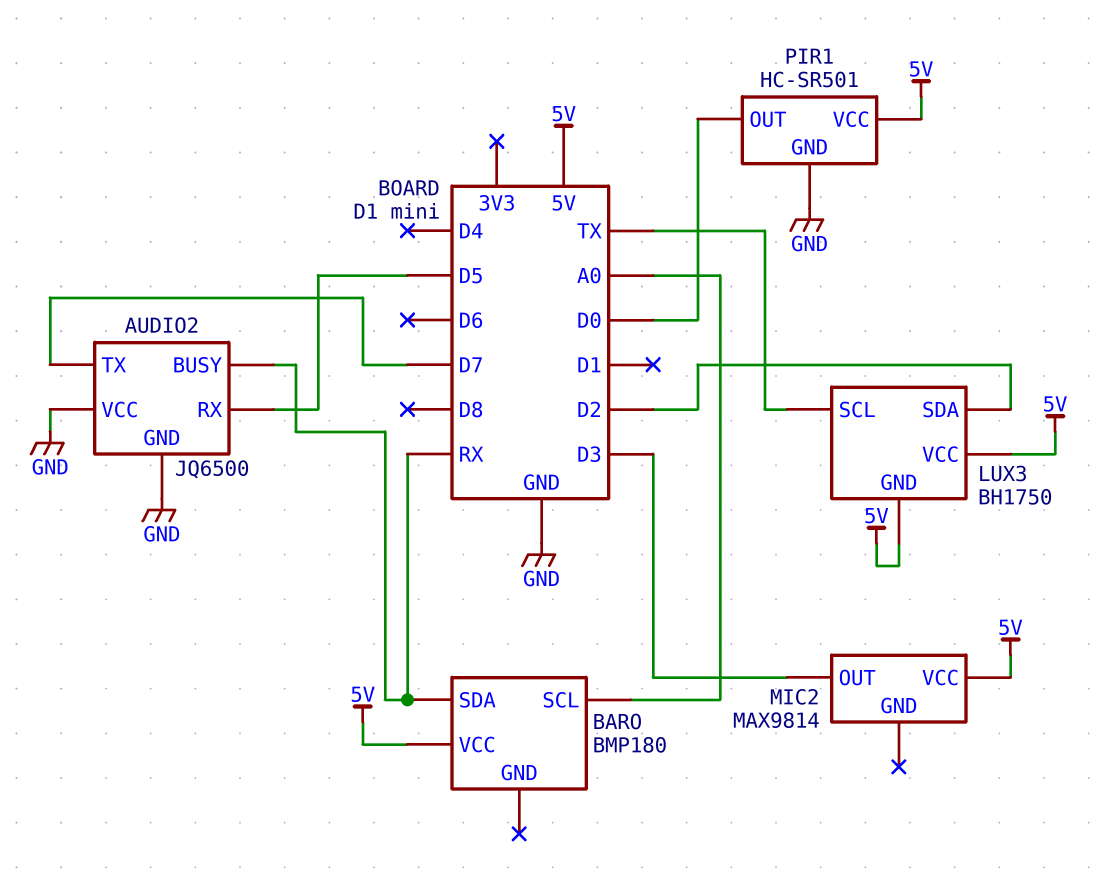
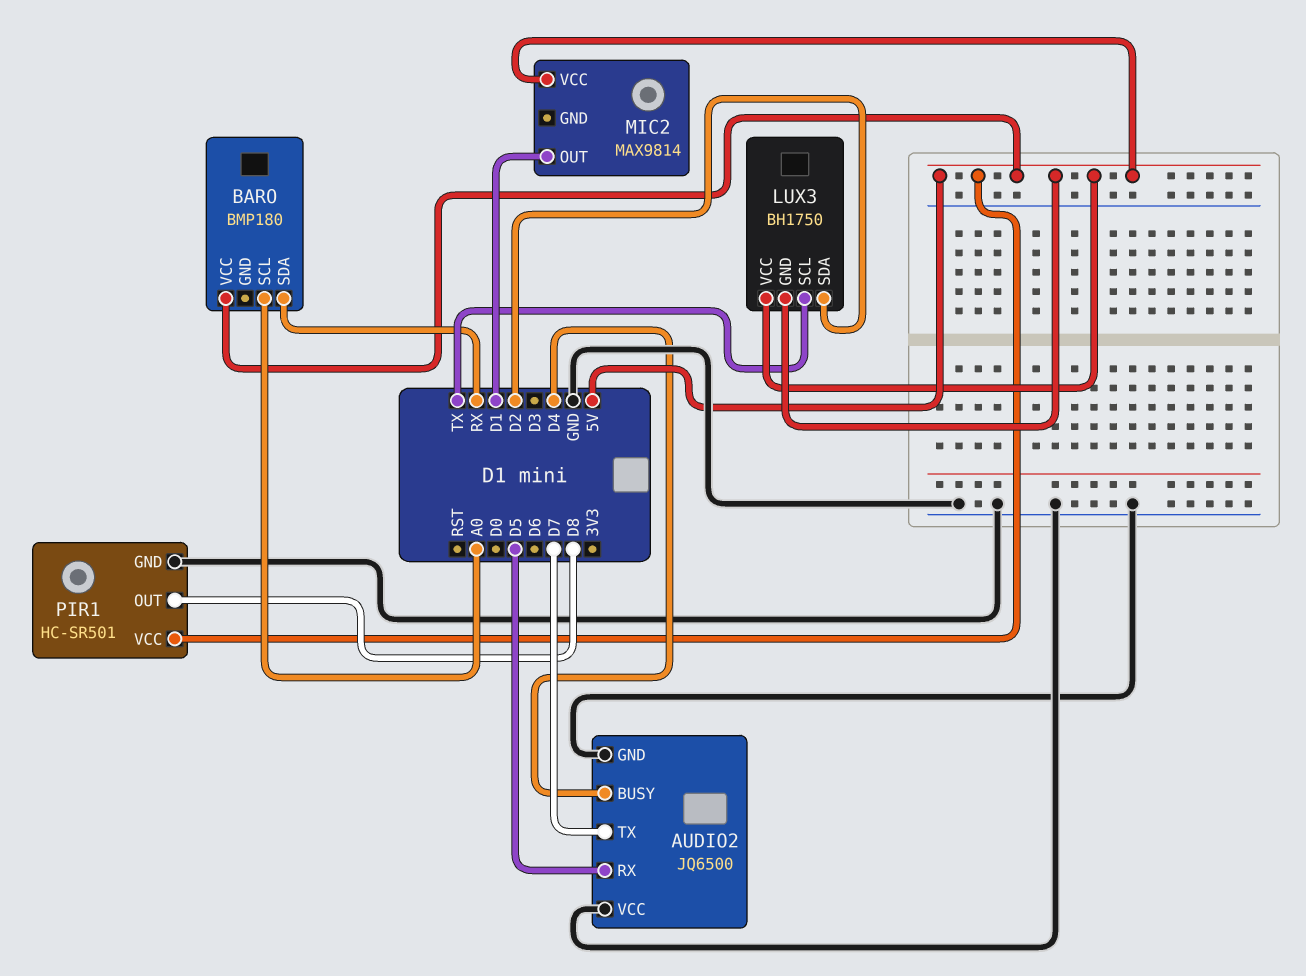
AUDIO2 pin BUSY: RX -> D4
MIC2 pin OUT: D3 -> D1
PIR1 pin OUT: D0 -> D8

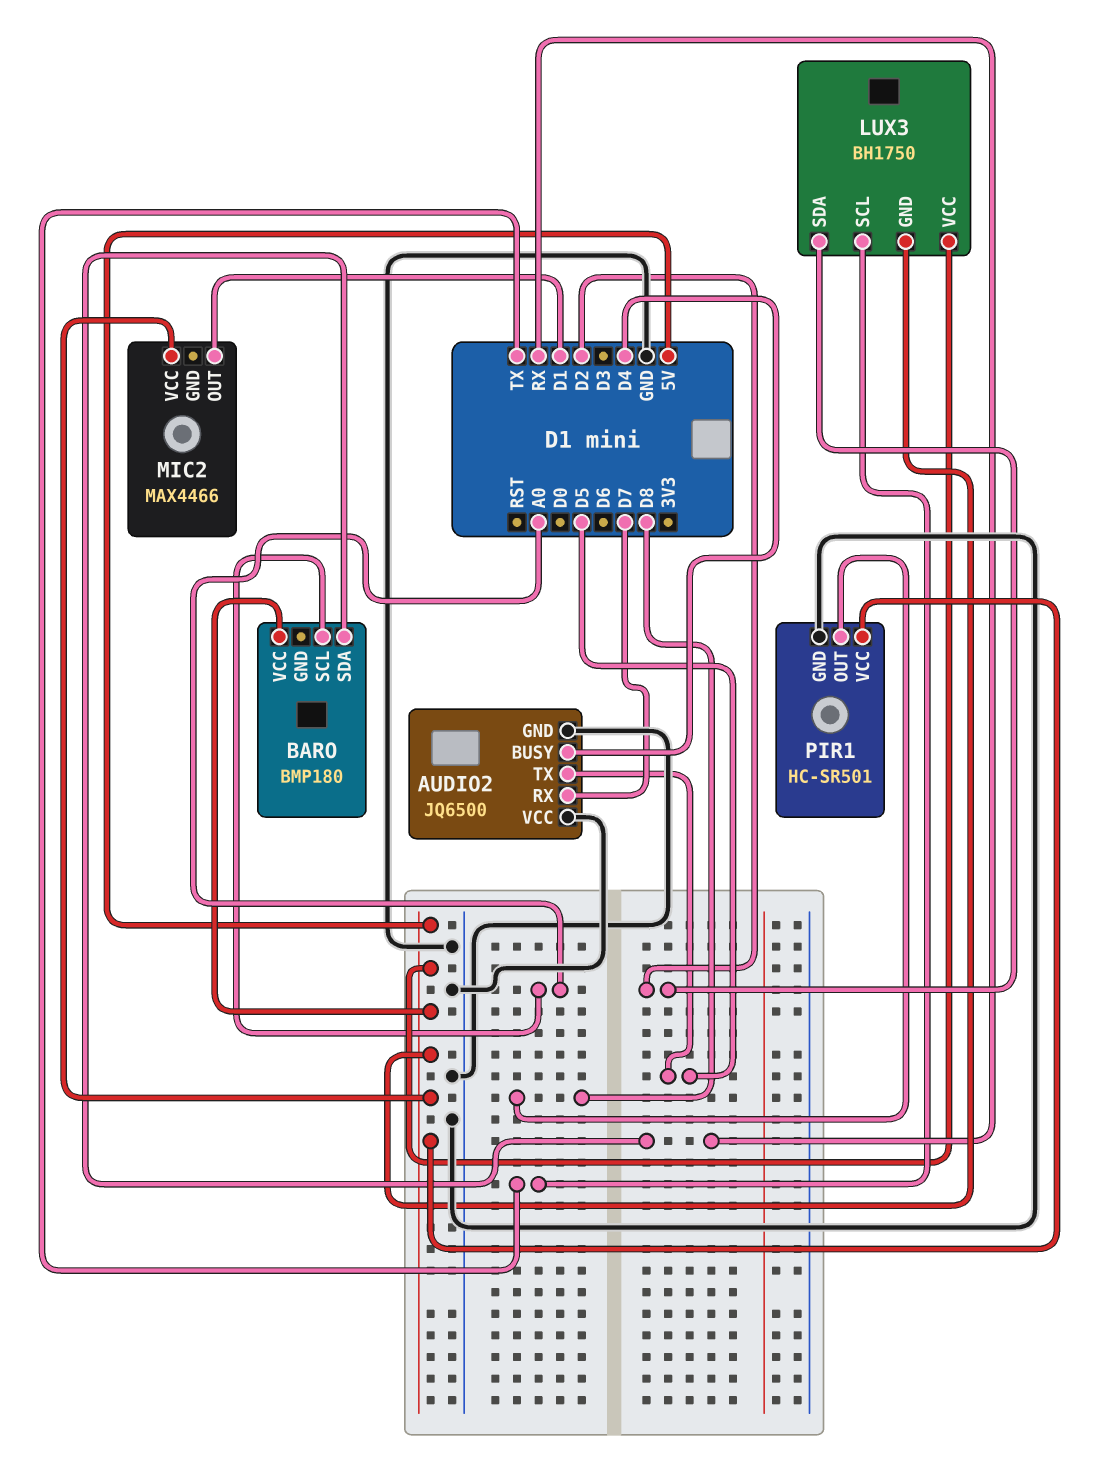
AUDIO2 pin RX: D5 -> D7
AUDIO2 pin TX: D7 -> D5
MIC2: MAX9814 -> MAX4466

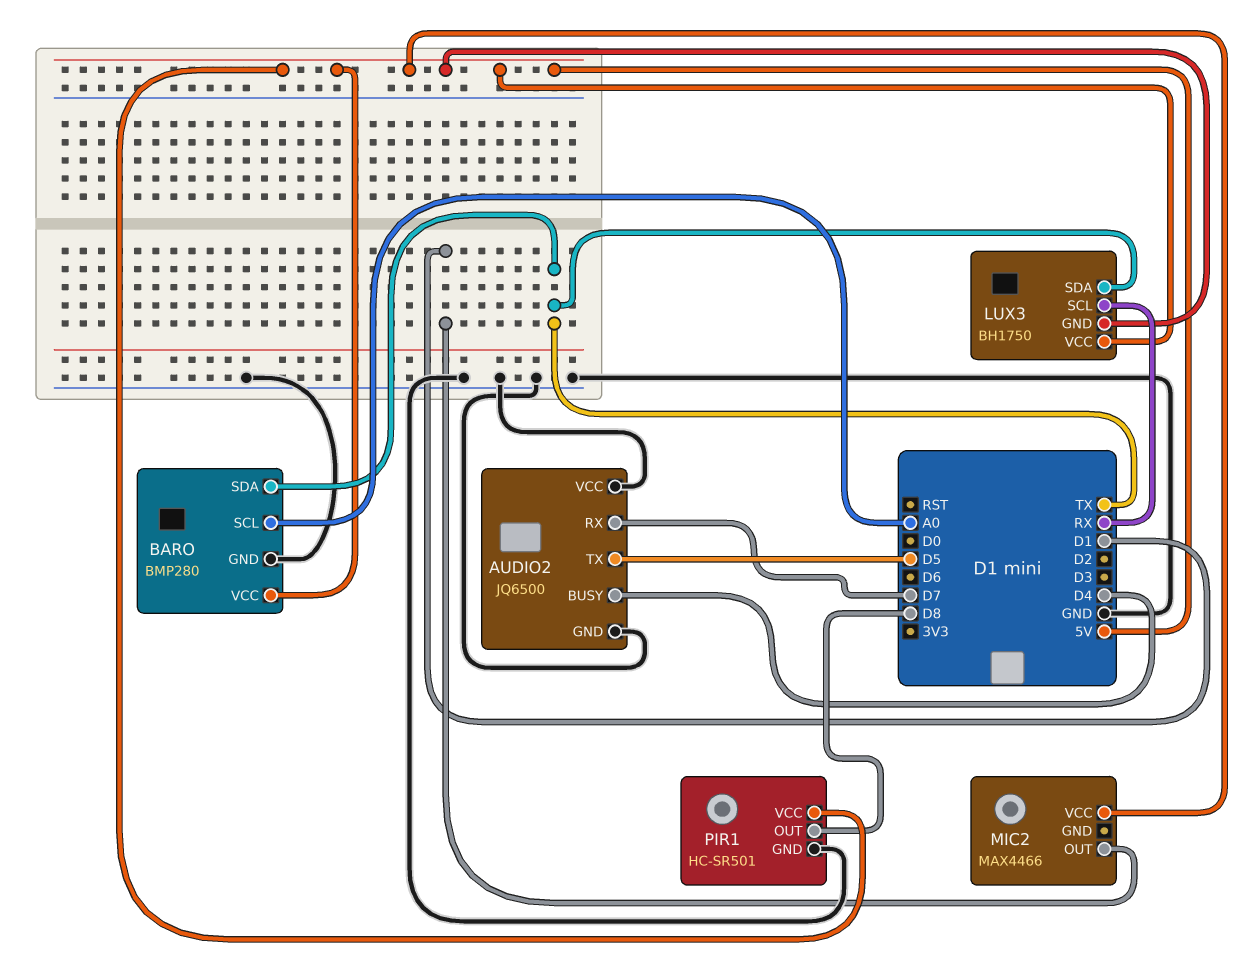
BARO: BMP180 -> BMP280
BARO pin GND: none -> GND
BARO pin SDA: RX -> TX
LUX3 pin SCL: TX -> RX
LUX3 pin SDA: D2 -> TX

